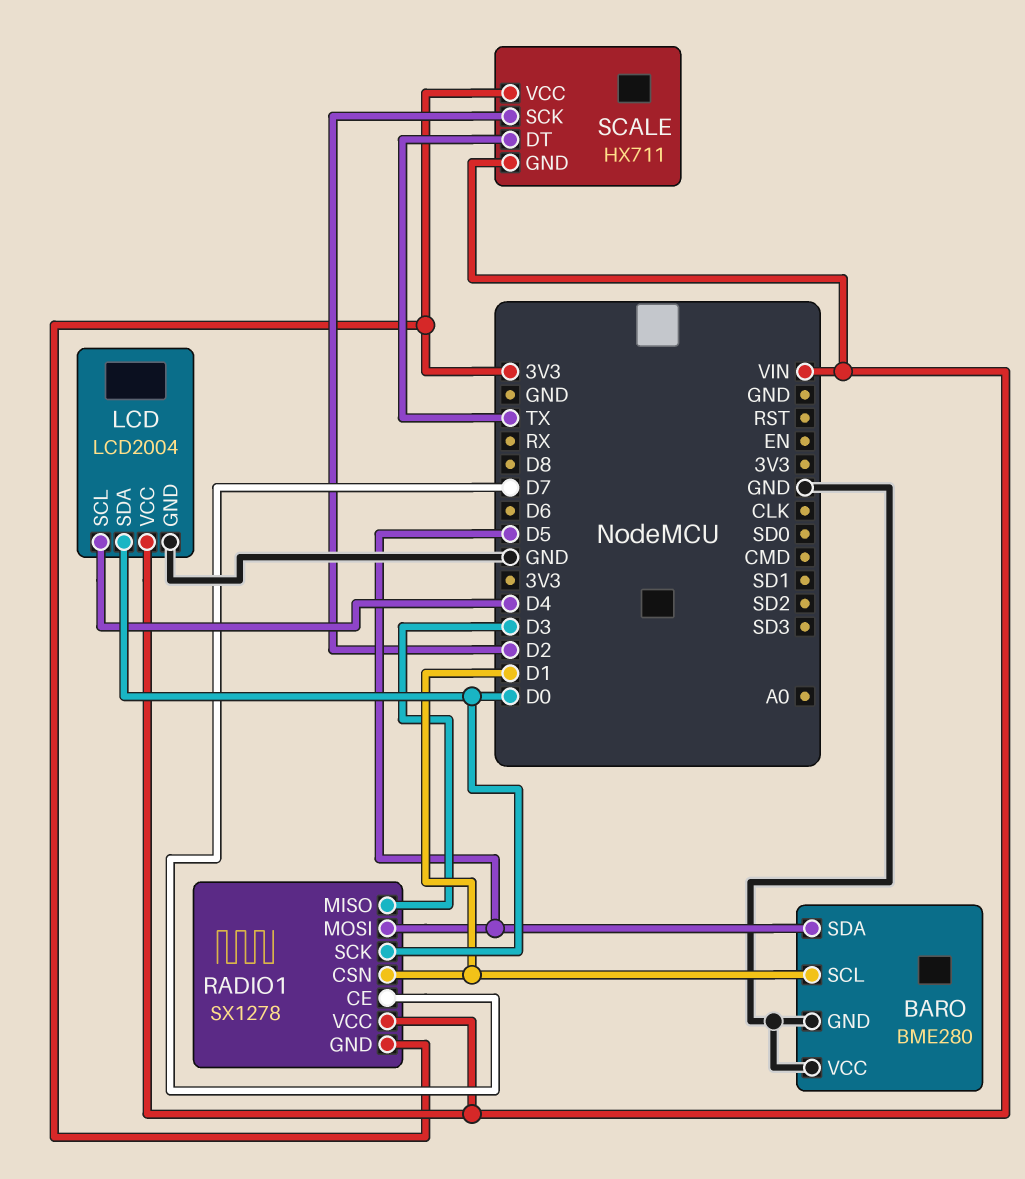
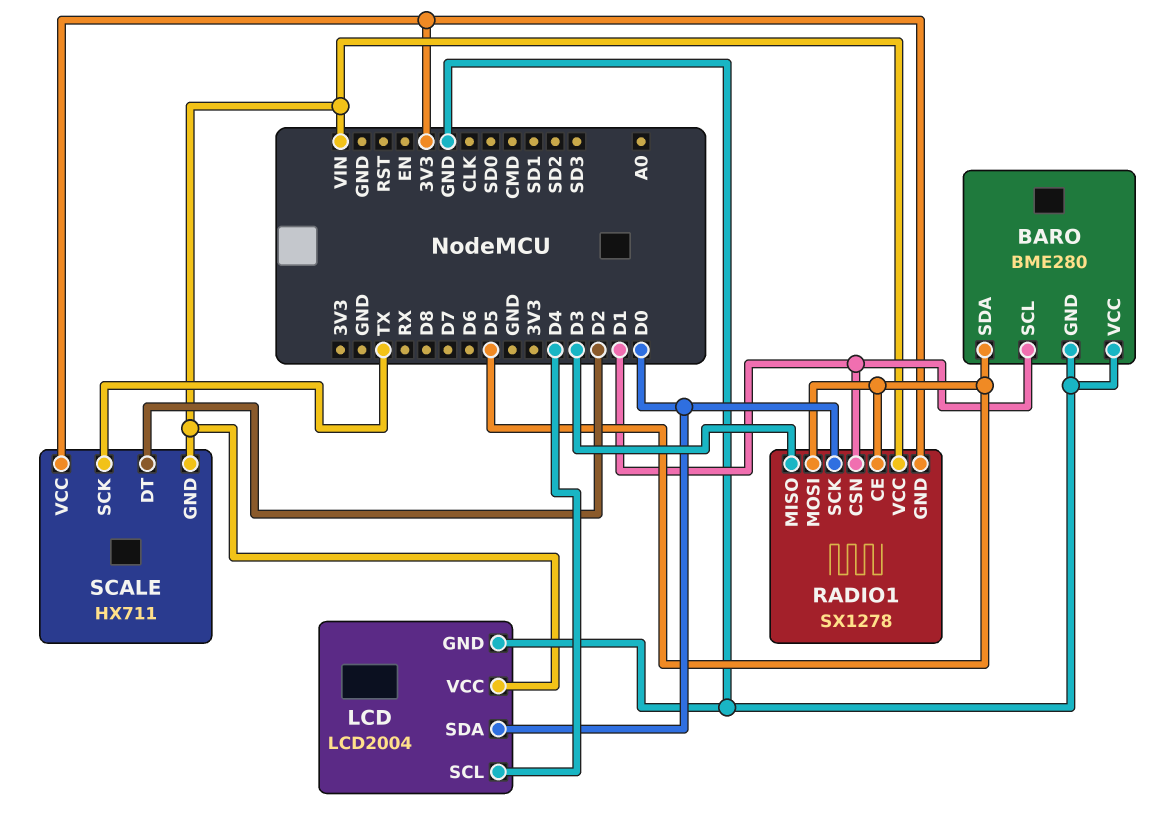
RADIO1 pin CE: D7 -> D5
SCALE pin DT: TX -> D2
SCALE pin SCK: D2 -> TX

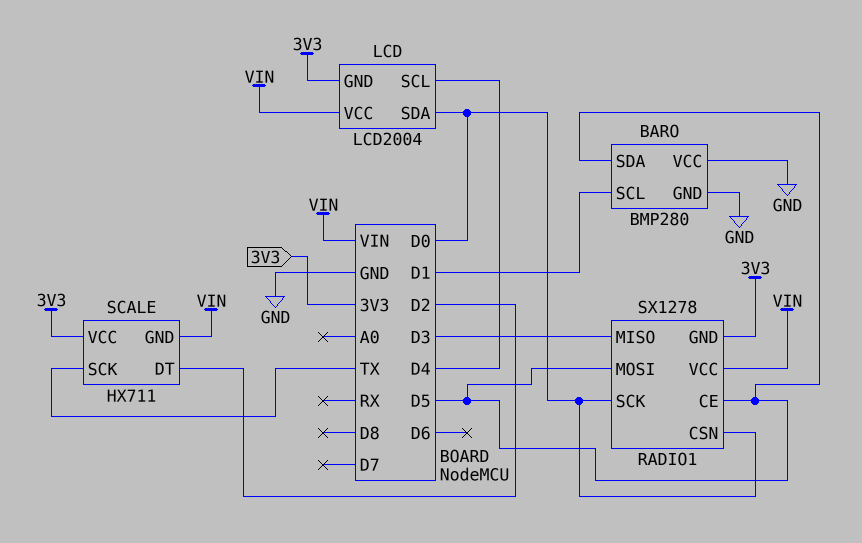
BARO: BME280 -> BMP280
LCD pin GND: GND -> 3V3
RADIO1 pin CSN: D1 -> D0

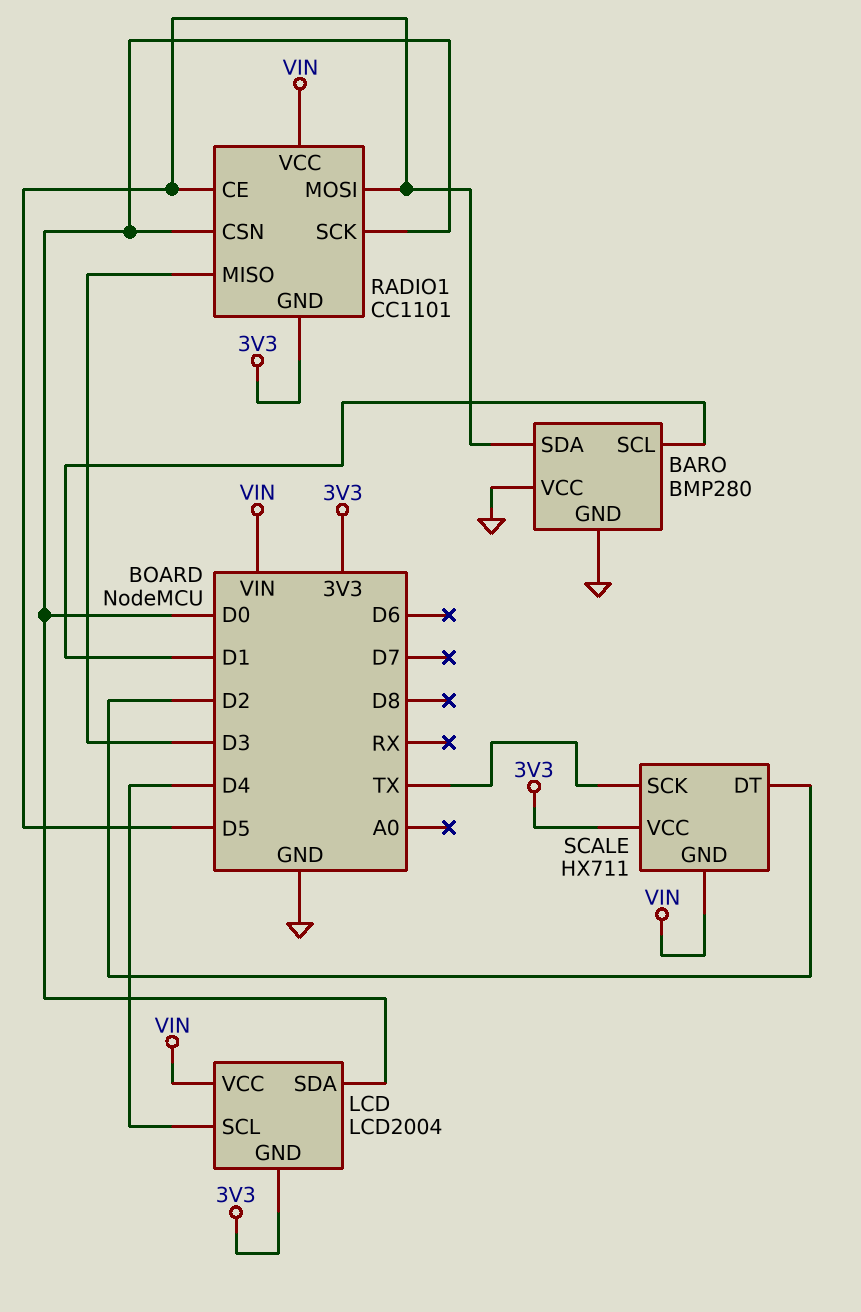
RADIO1: SX1278 -> CC1101

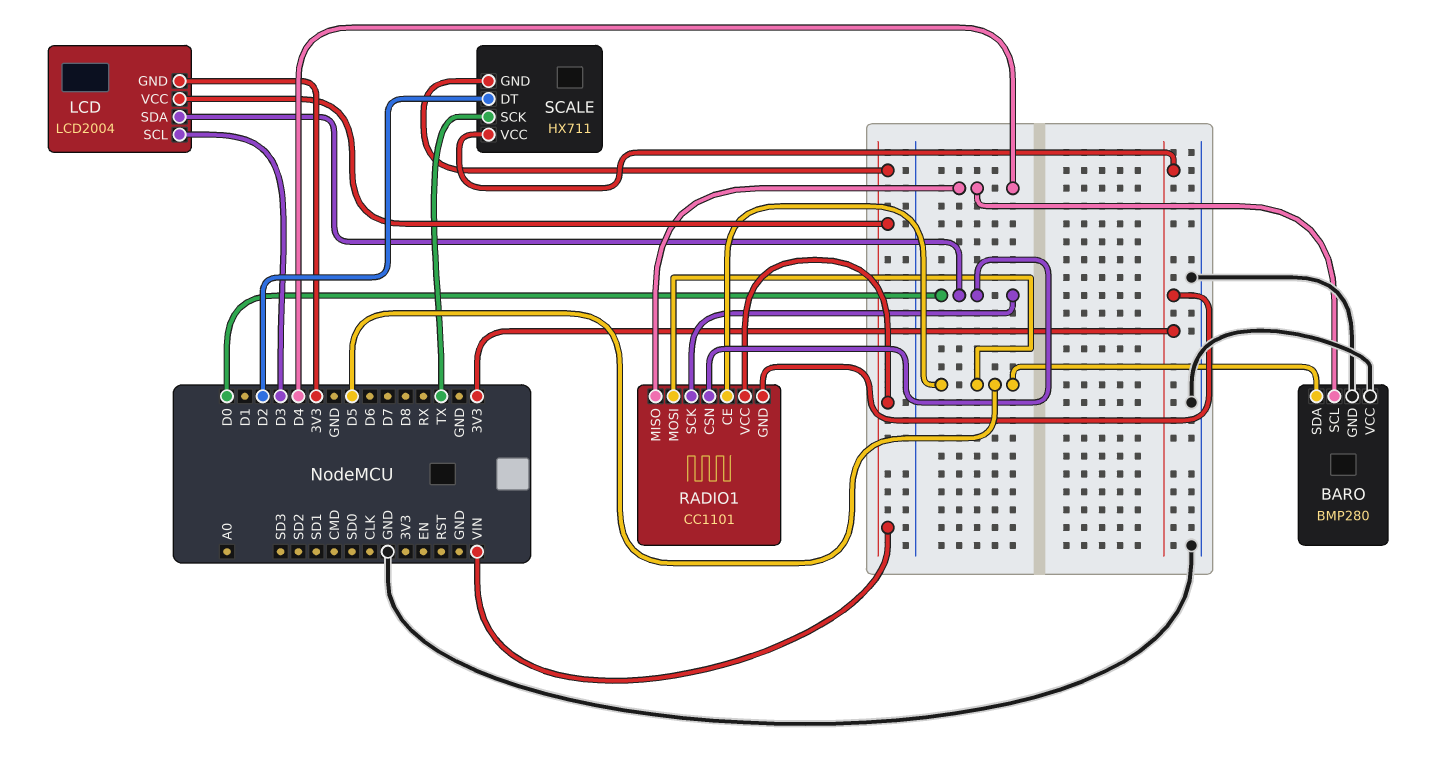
BARO pin SCL: D1 -> D4
LCD pin SCL: D4 -> D3
RADIO1 pin MISO: D3 -> D4

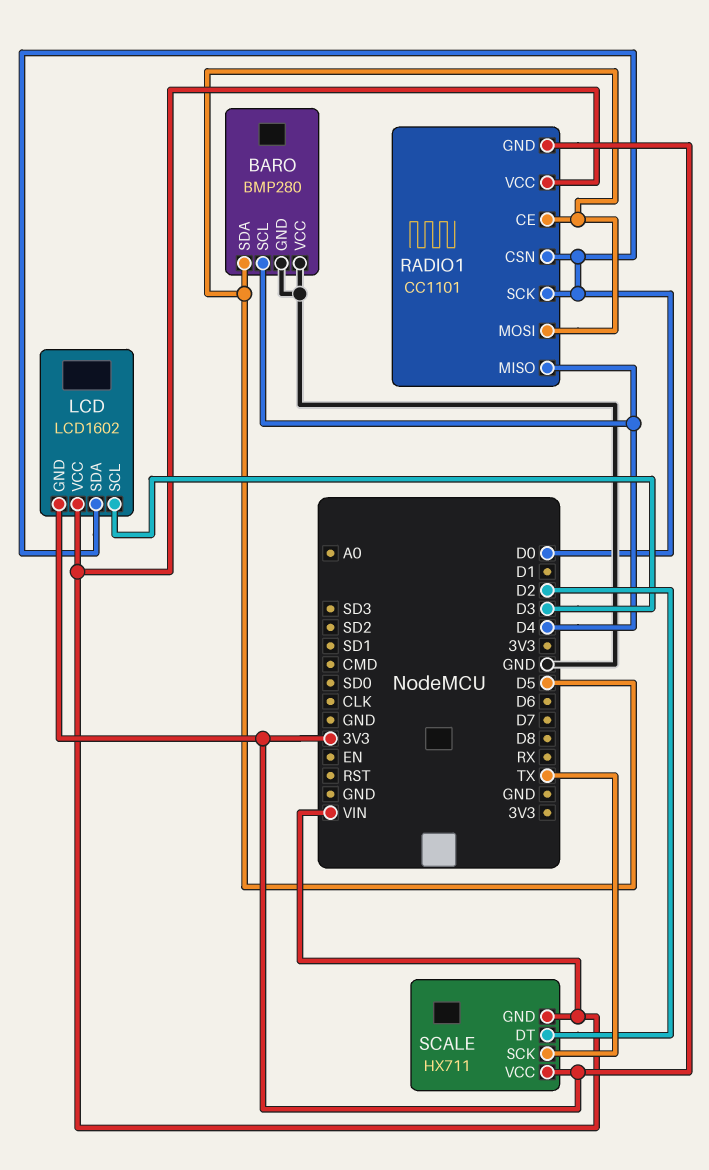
LCD: LCD2004 -> LCD1602

